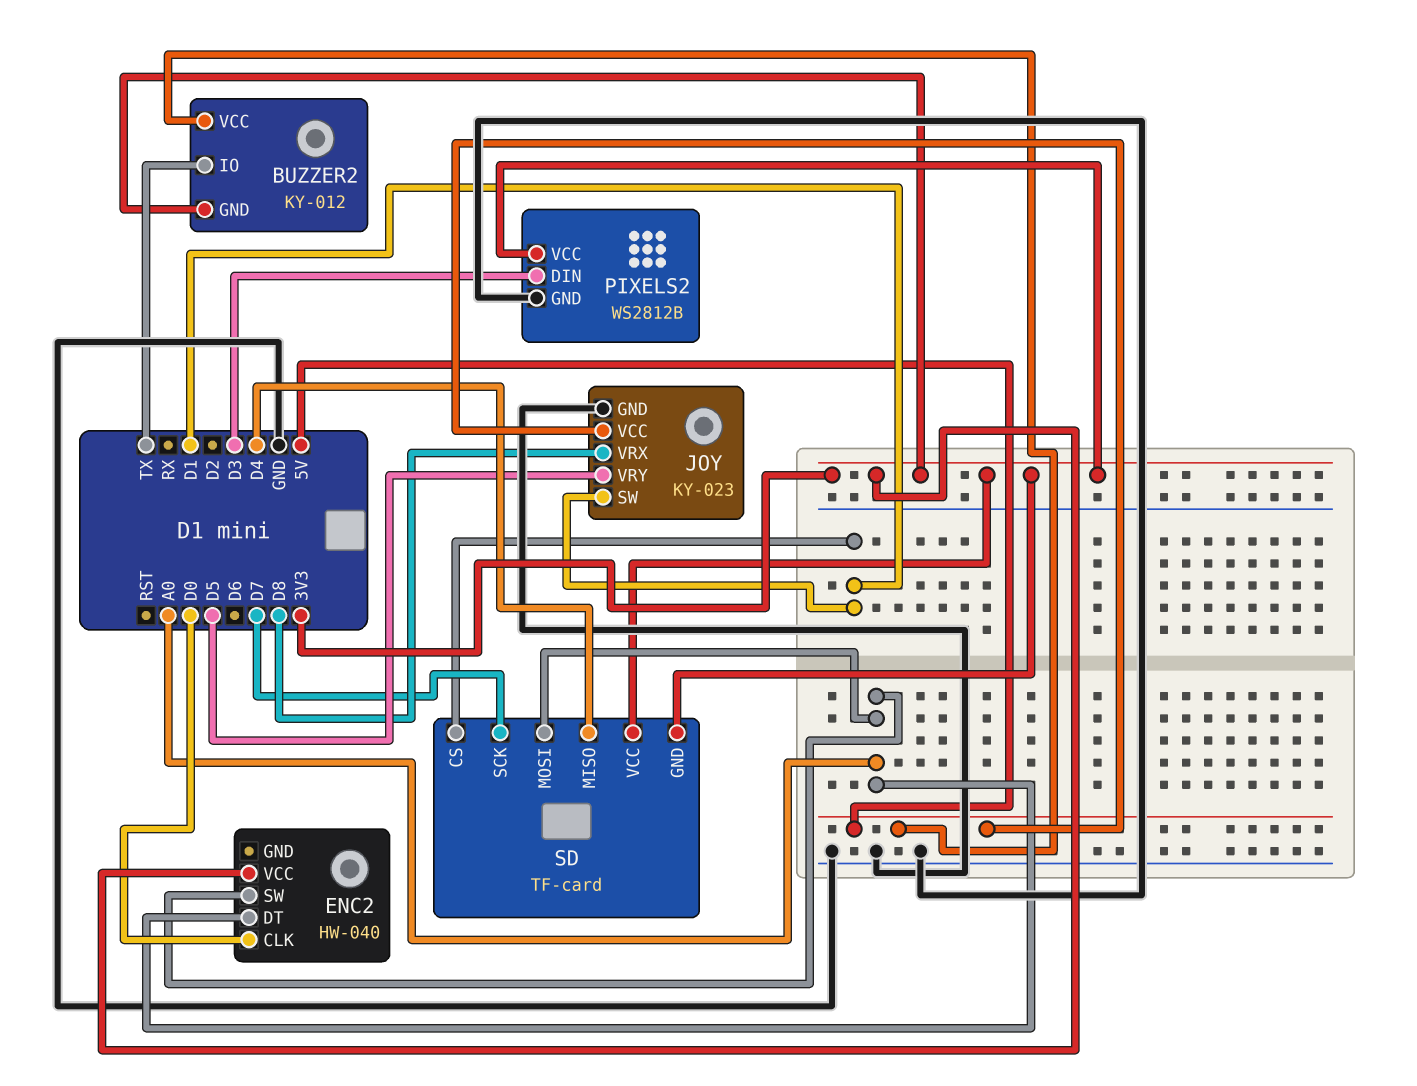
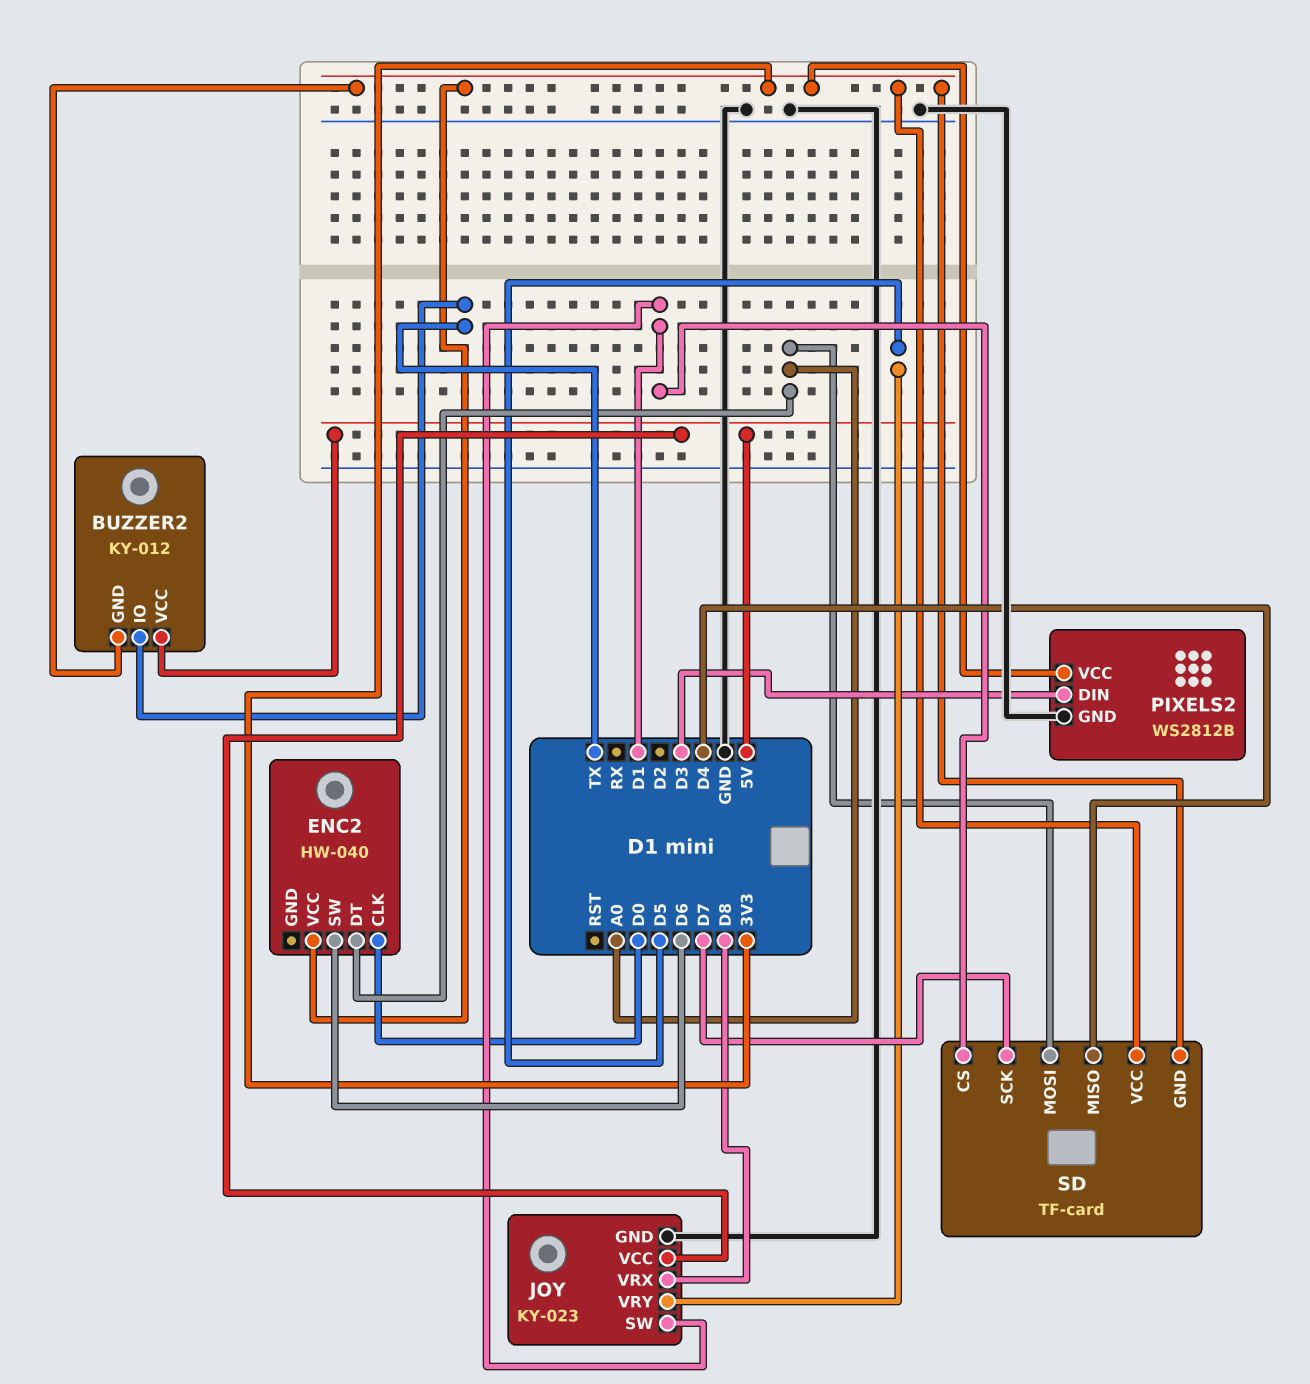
ENC2 pin SW: A0 -> D6

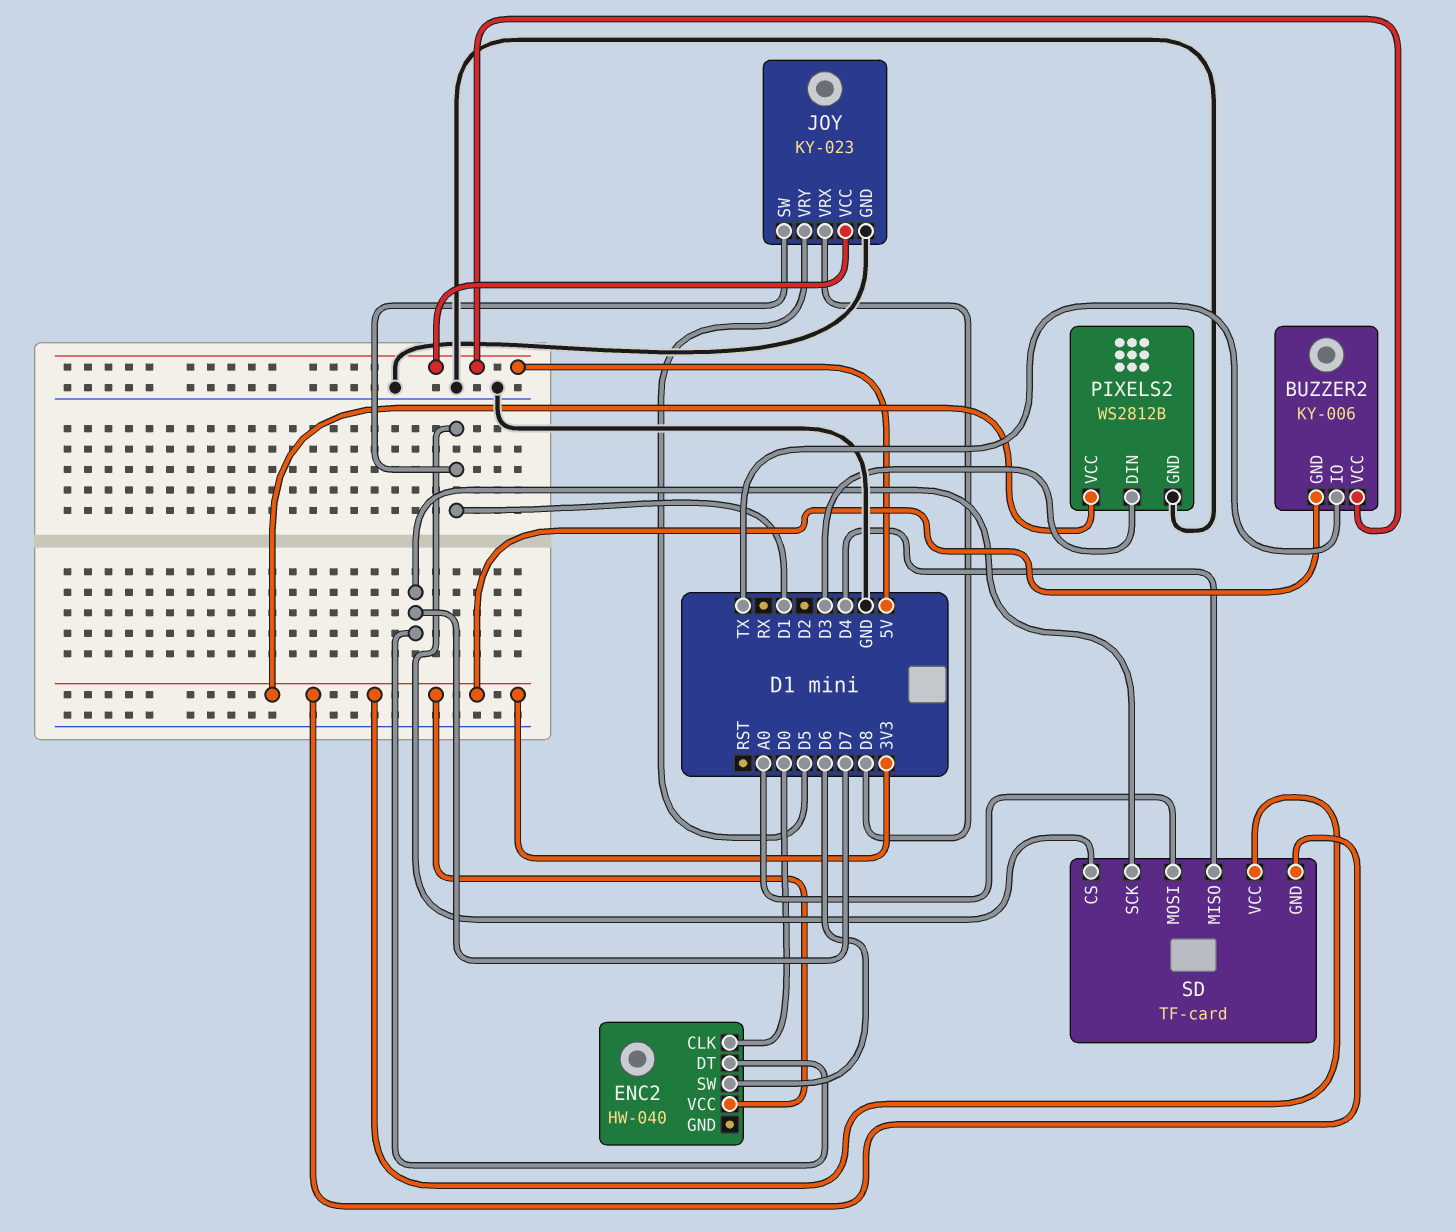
BUZZER2: KY-012 -> KY-006
ENC2 pin DT: A0 -> D7

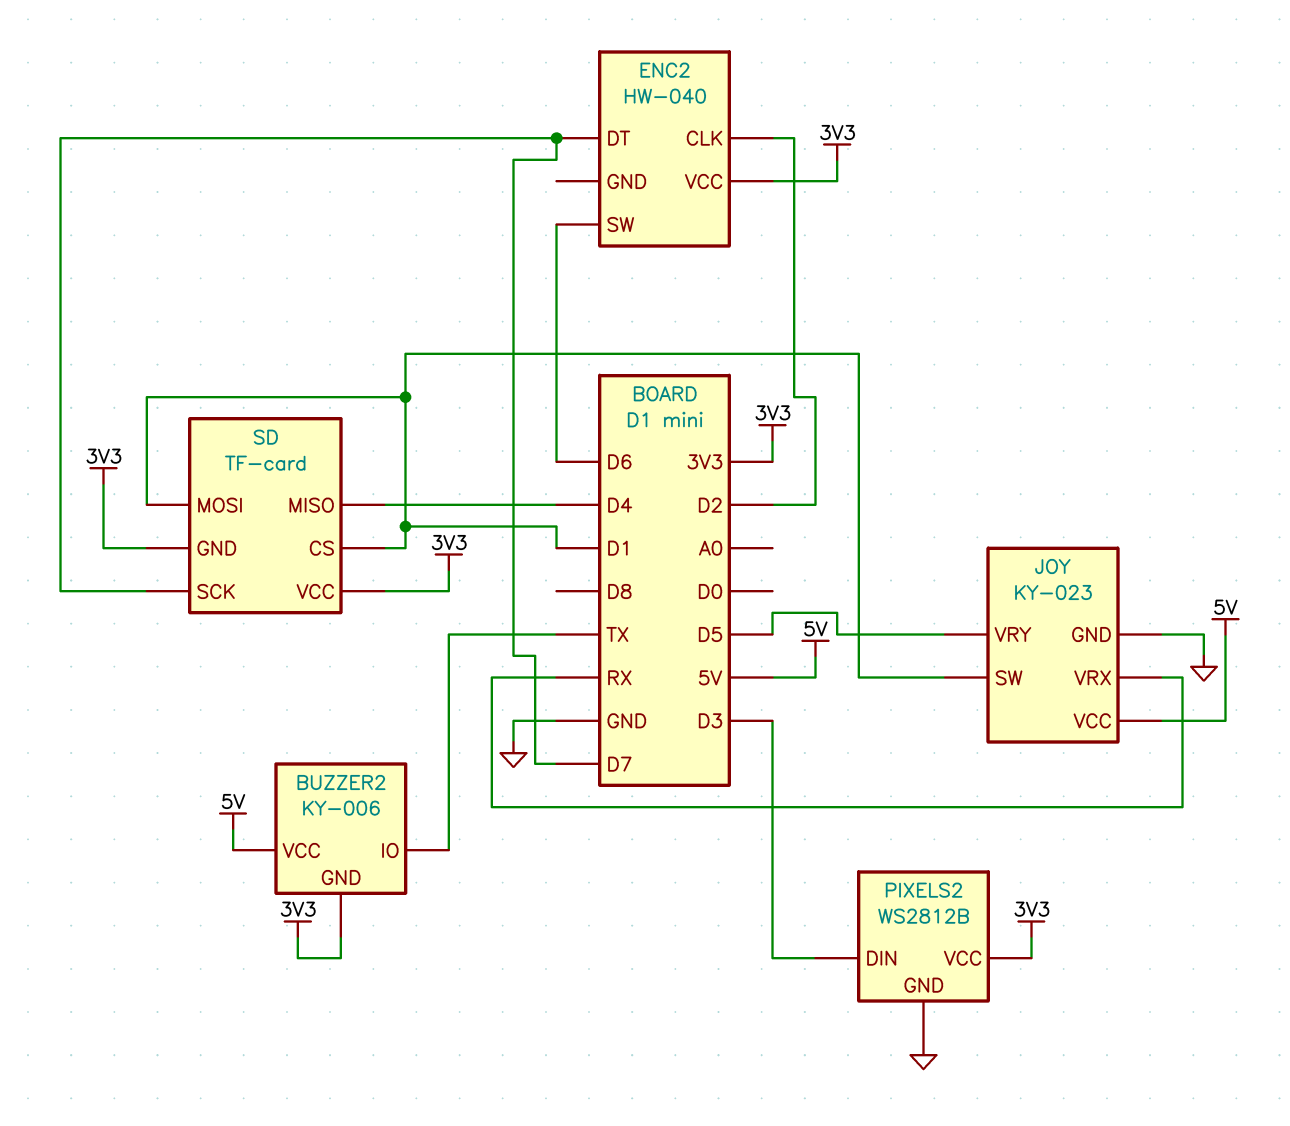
ENC2 pin CLK: D0 -> D2
JOY pin VRX: D8 -> RX
SD pin MOSI: A0 -> D1

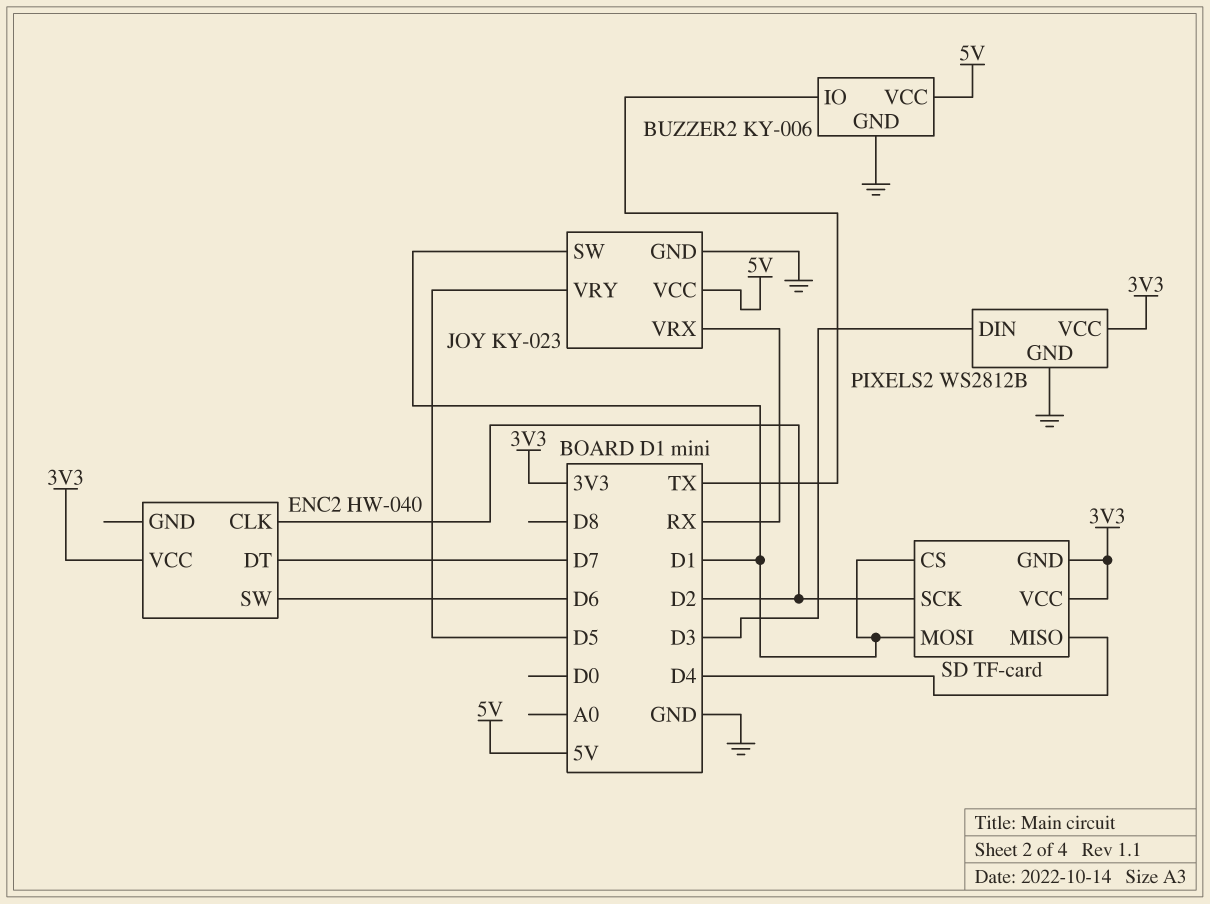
BUZZER2 pin GND: 3V3 -> GND
SD pin SCK: D7 -> D2

